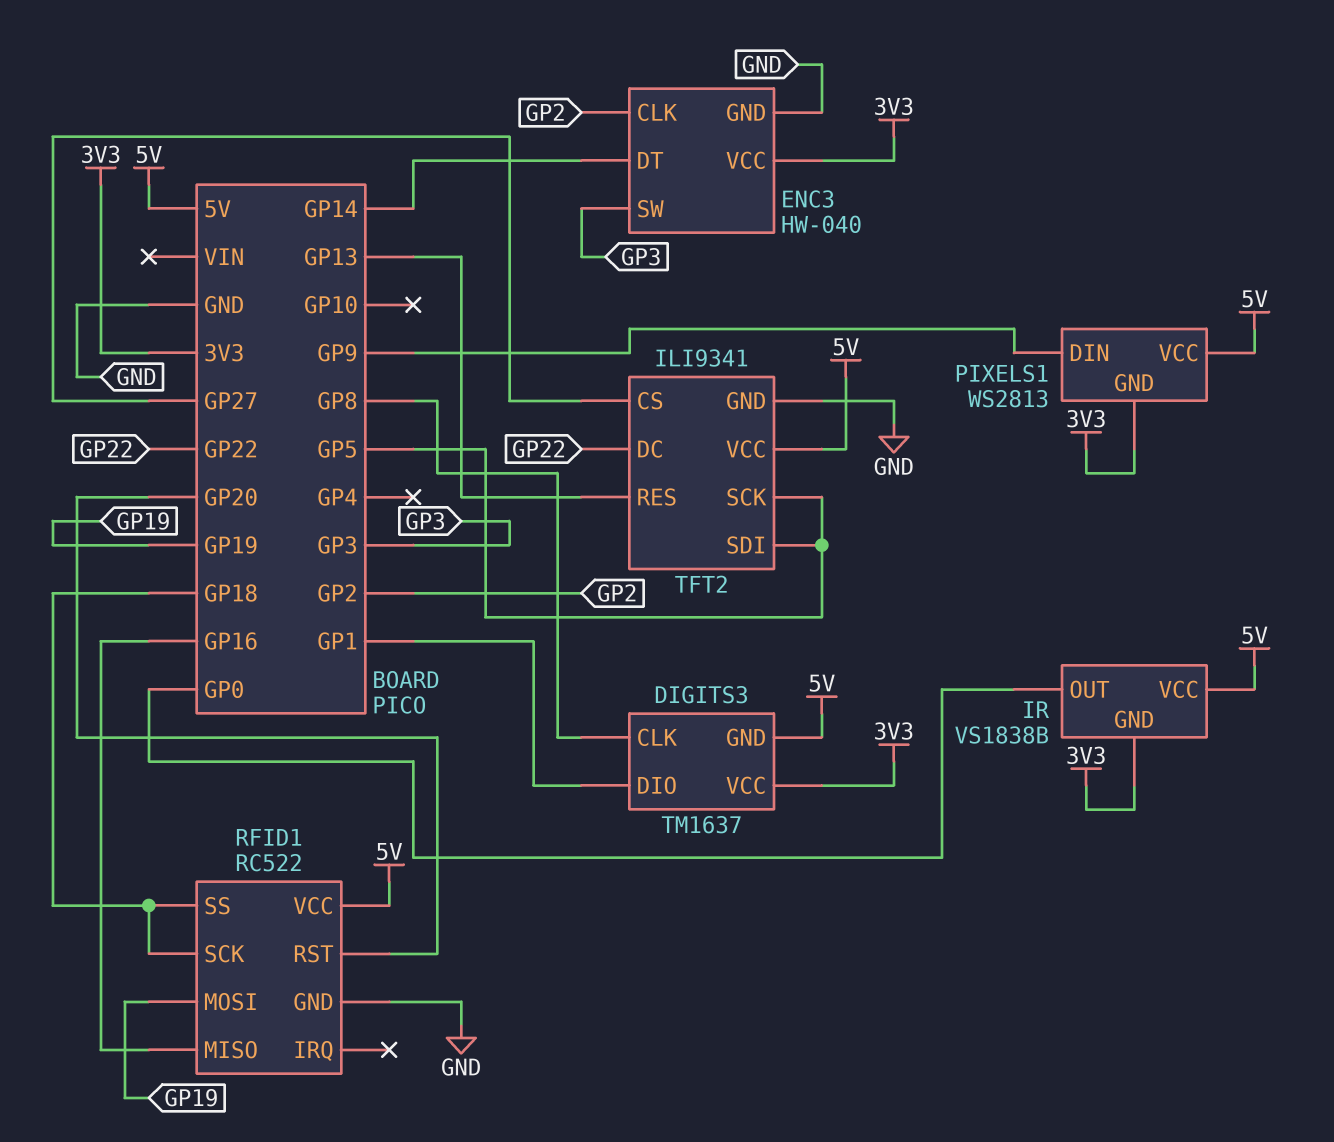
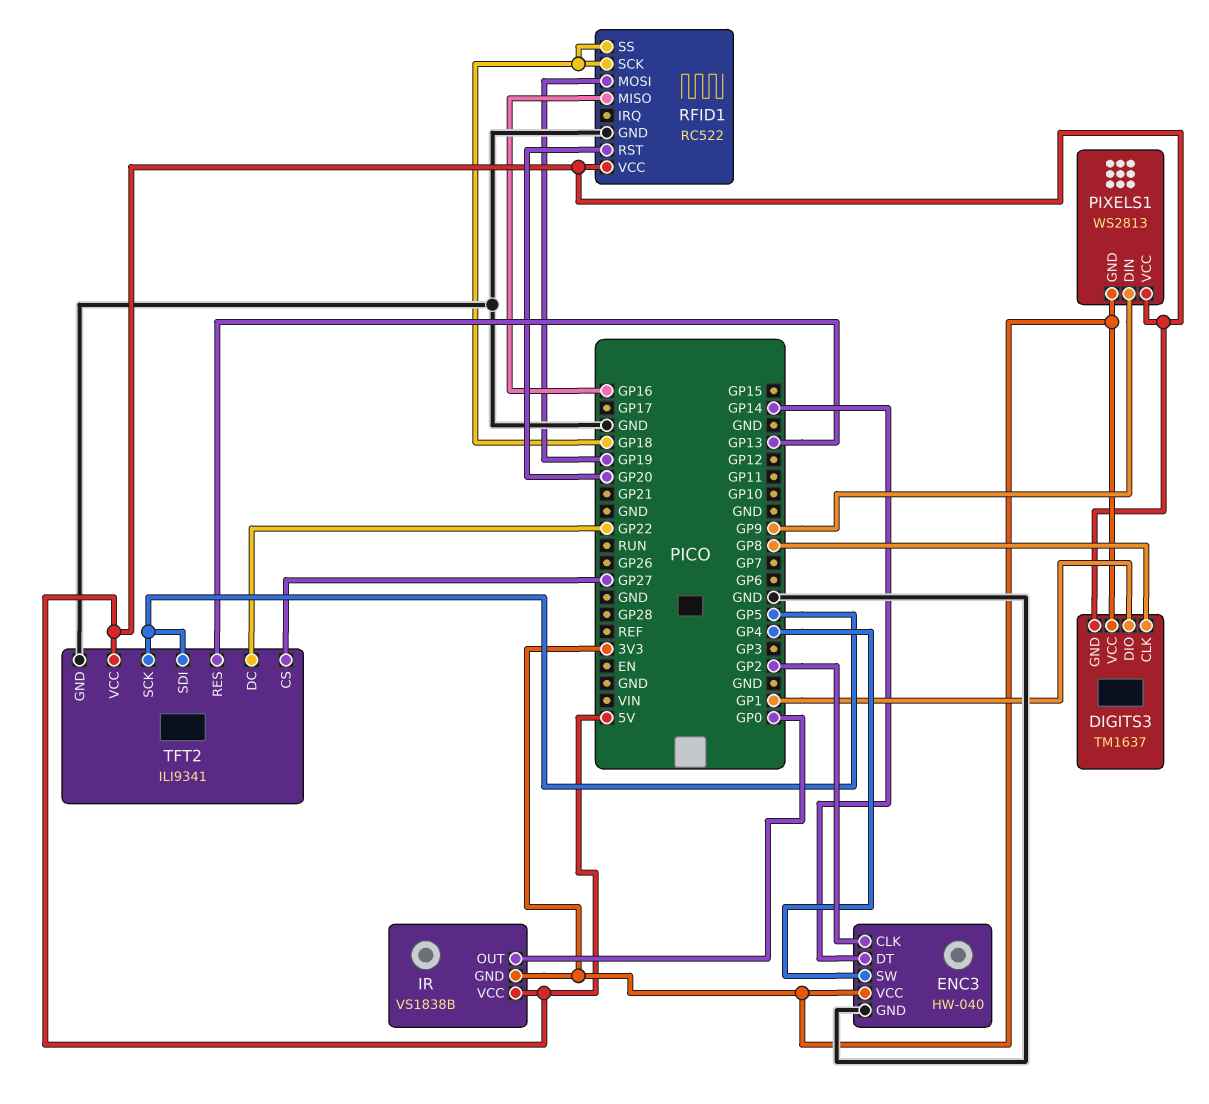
ENC3 pin SW: GP3 -> GP4

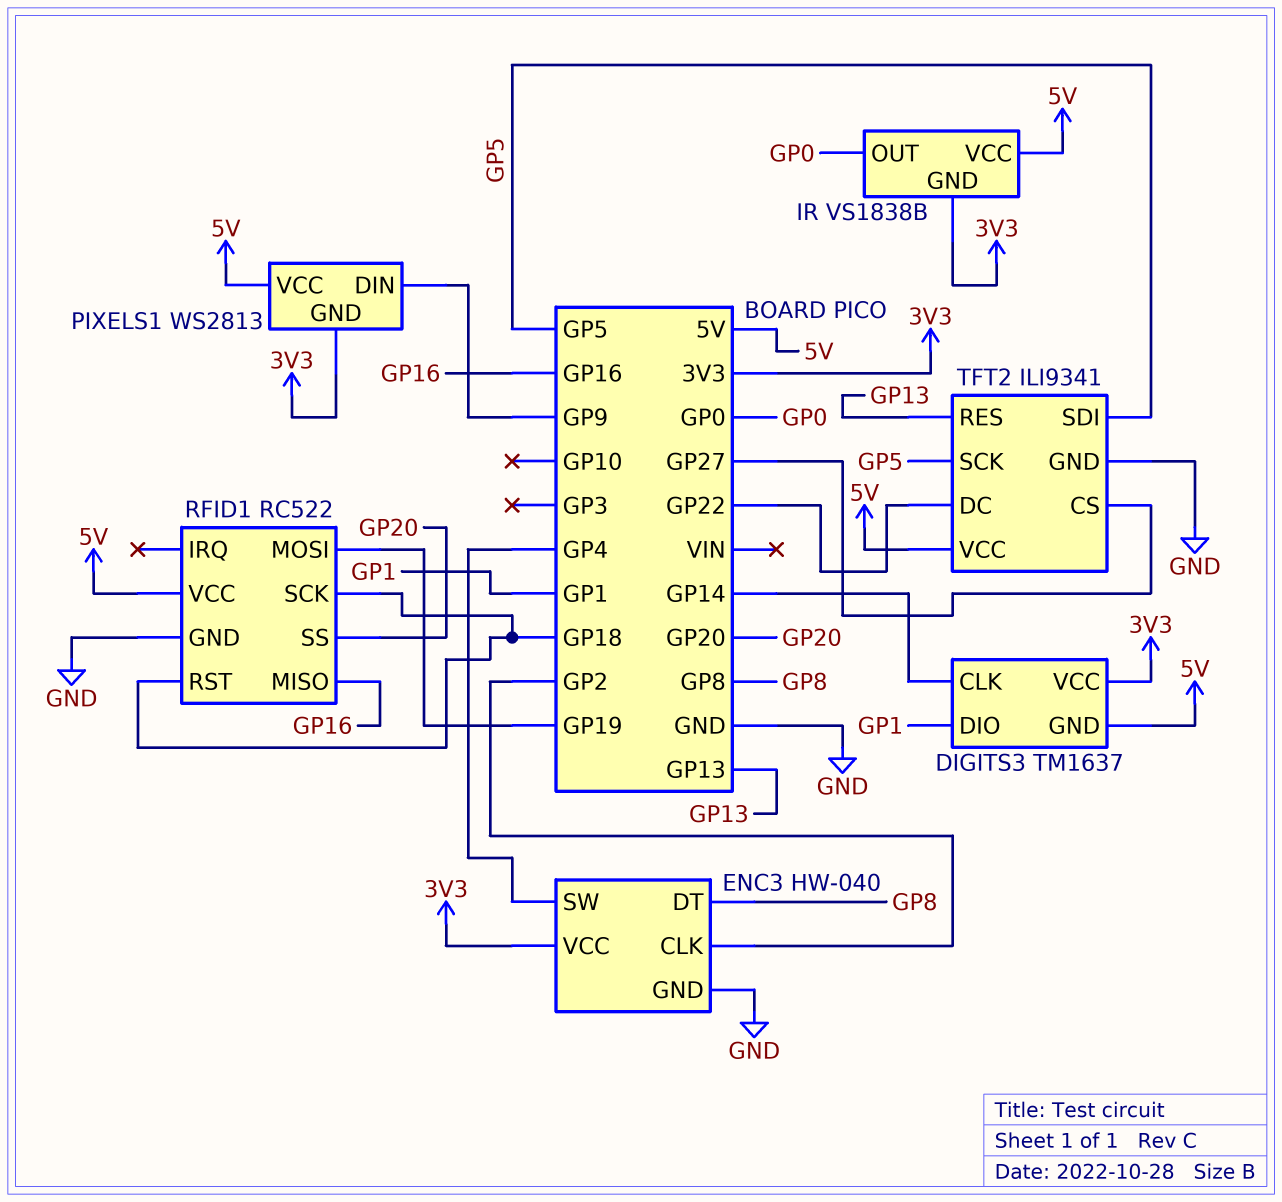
DIGITS3 pin CLK: GP8 -> GP14
ENC3 pin DT: GP14 -> GP8
RFID1 pin RST: GP20 -> GP18
RFID1 pin SS: GP18 -> GP20

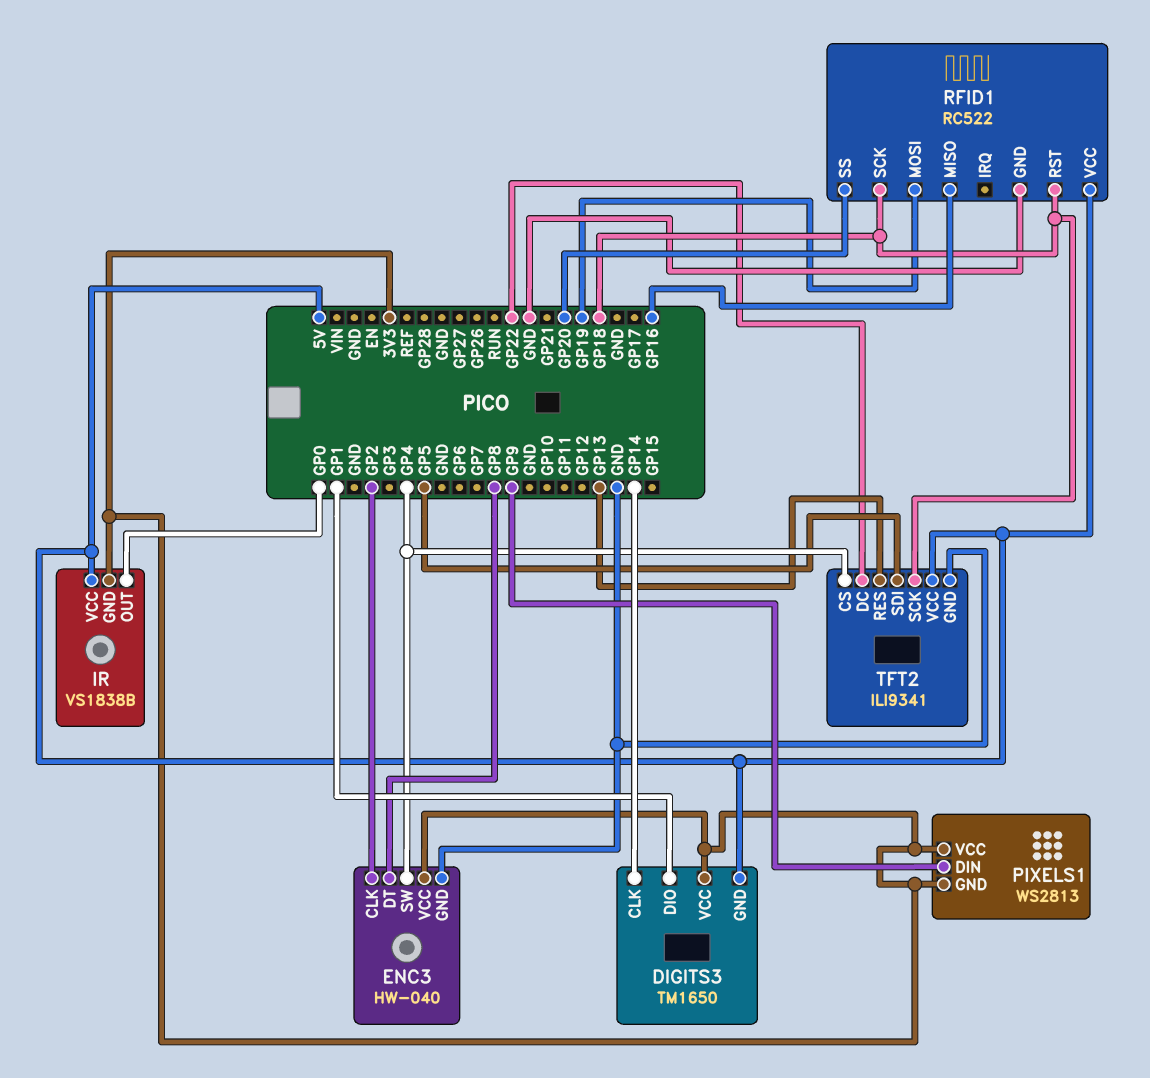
DIGITS3: TM1637 -> TM1650
PIXELS1 pin VCC: 5V -> 3V3
TFT2 pin CS: GP27 -> GP4
TFT2 pin SCK: GP5 -> GP18

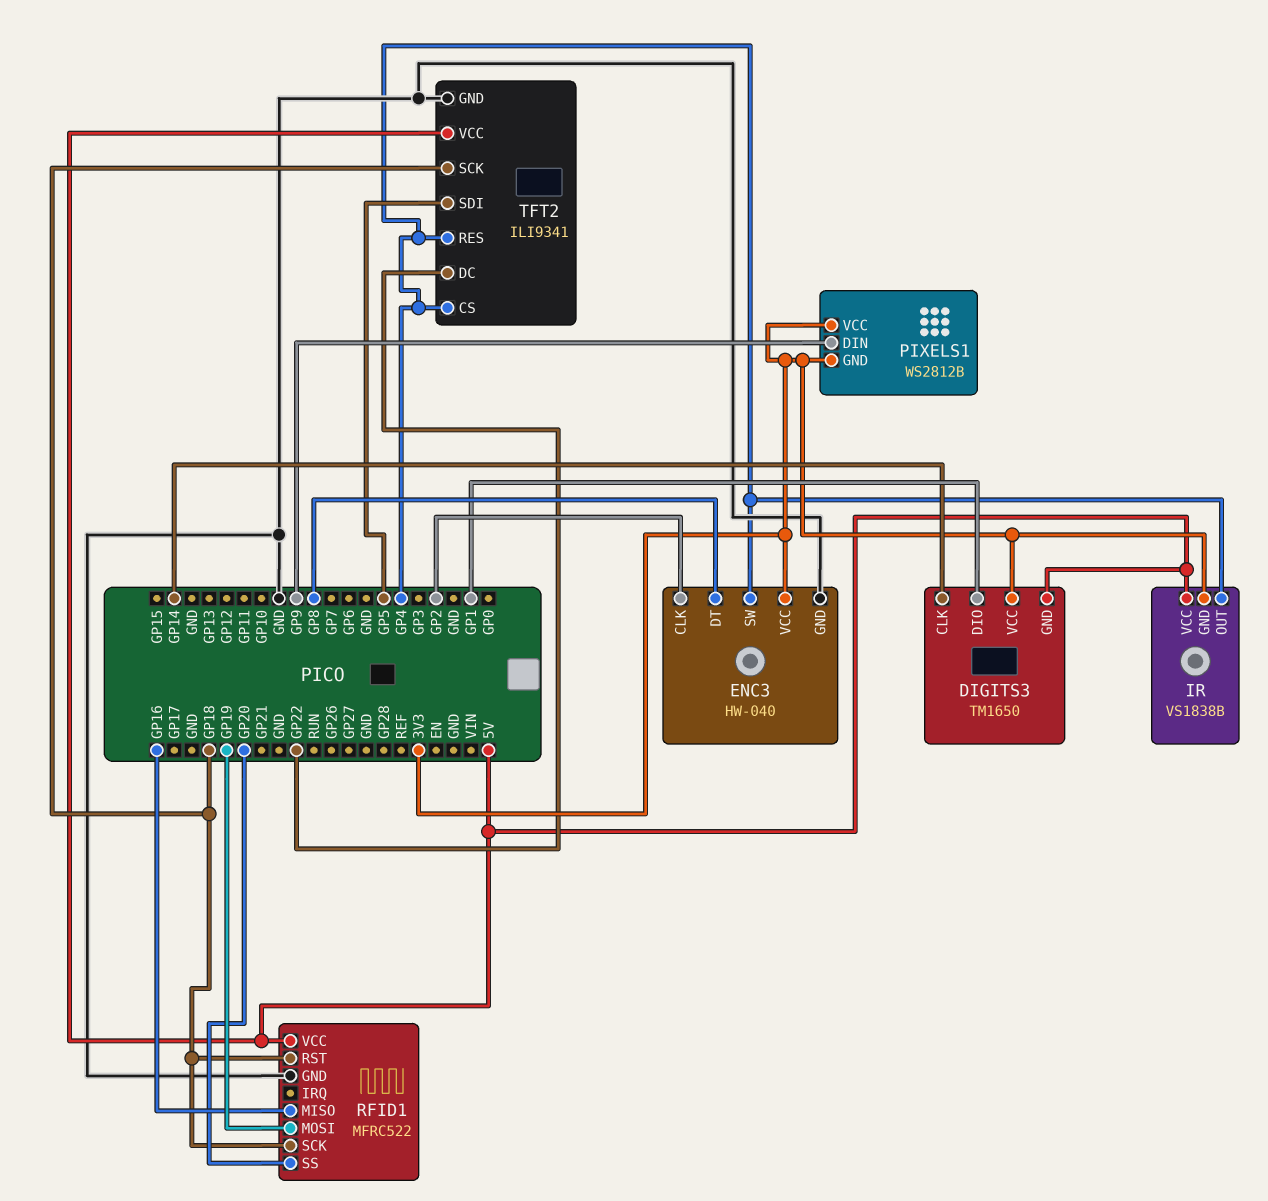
IR pin OUT: GP0 -> GP4
PIXELS1: WS2813 -> WS2812B
RFID1: RC522 -> MFRC522
TFT2 pin RES: GP13 -> GP4

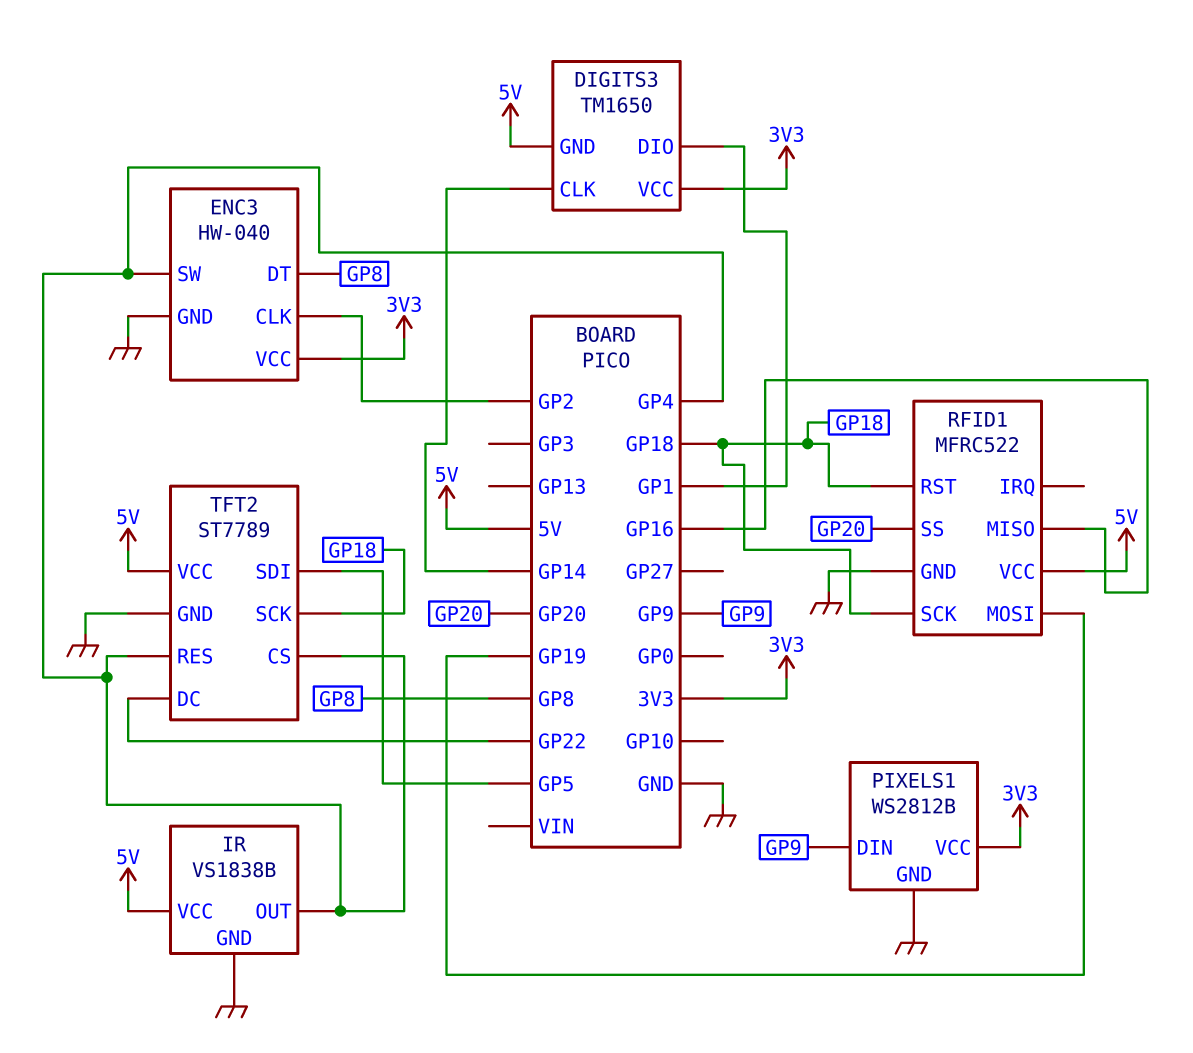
IR pin GND: 3V3 -> GND
PIXELS1 pin GND: 3V3 -> GND
TFT2: ILI9341 -> ST7789

